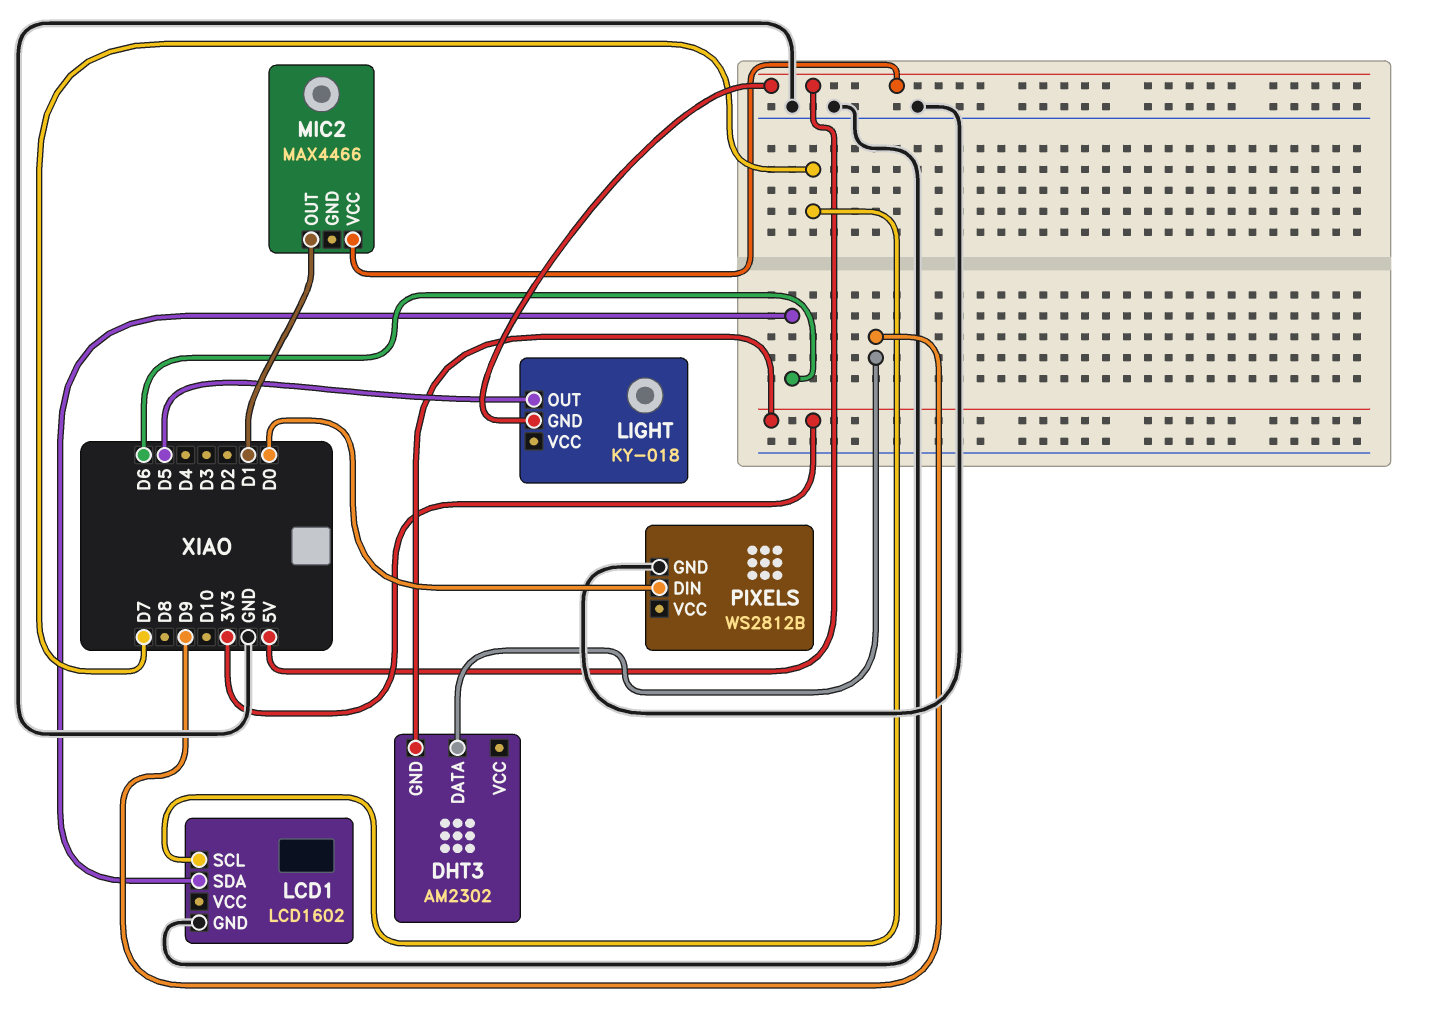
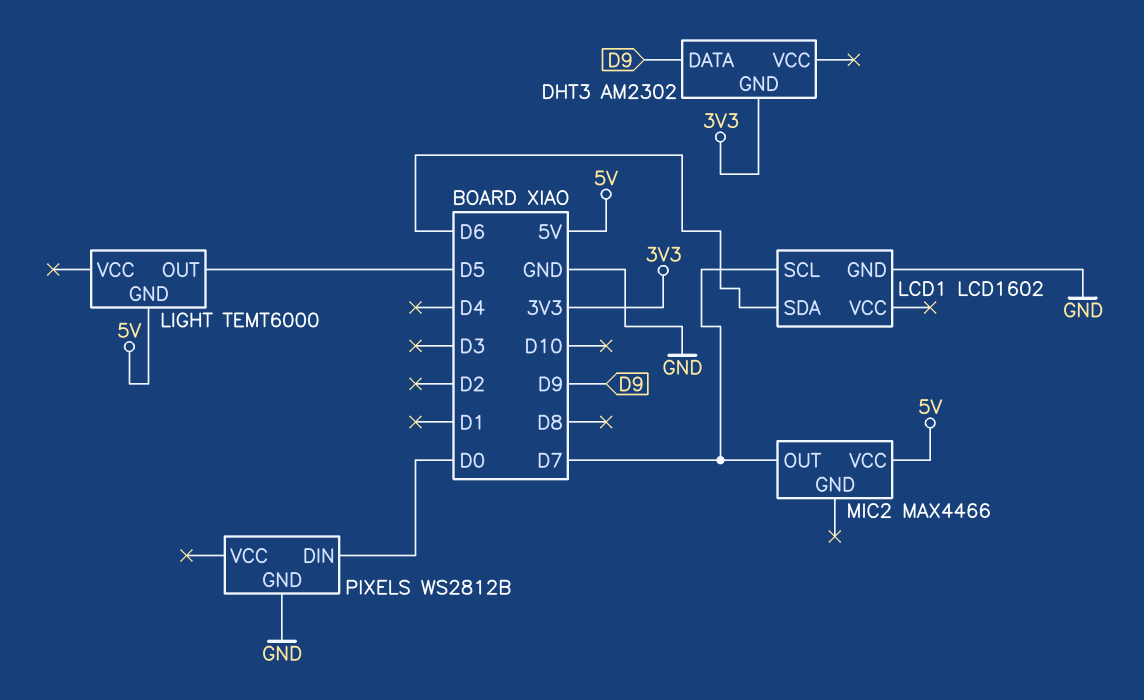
LIGHT: KY-018 -> TEMT6000
MIC2 pin OUT: D1 -> D7

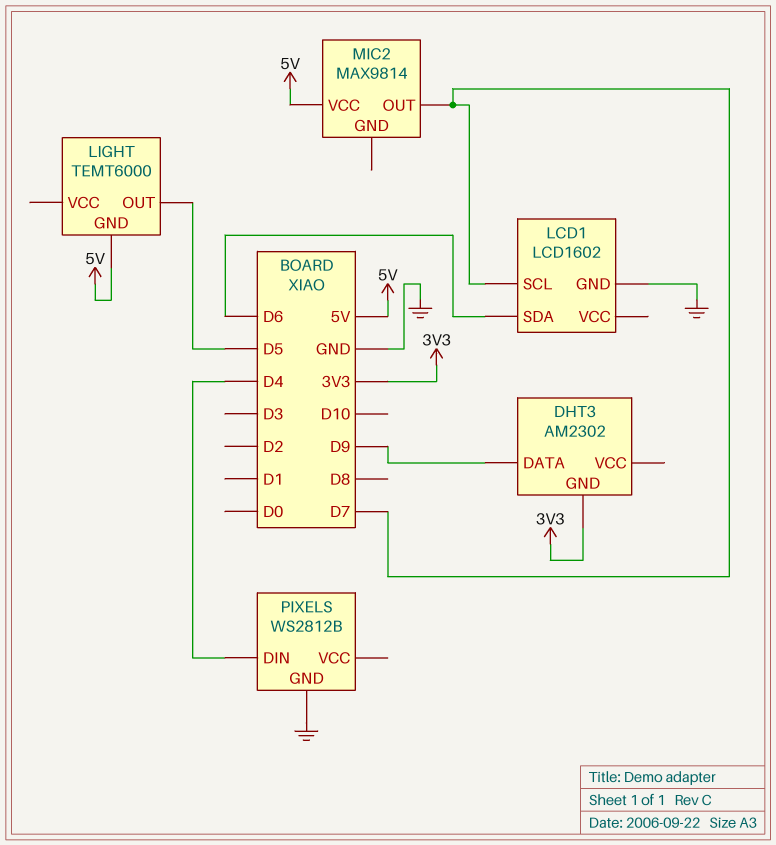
MIC2: MAX4466 -> MAX9814
PIXELS pin DIN: D0 -> D4

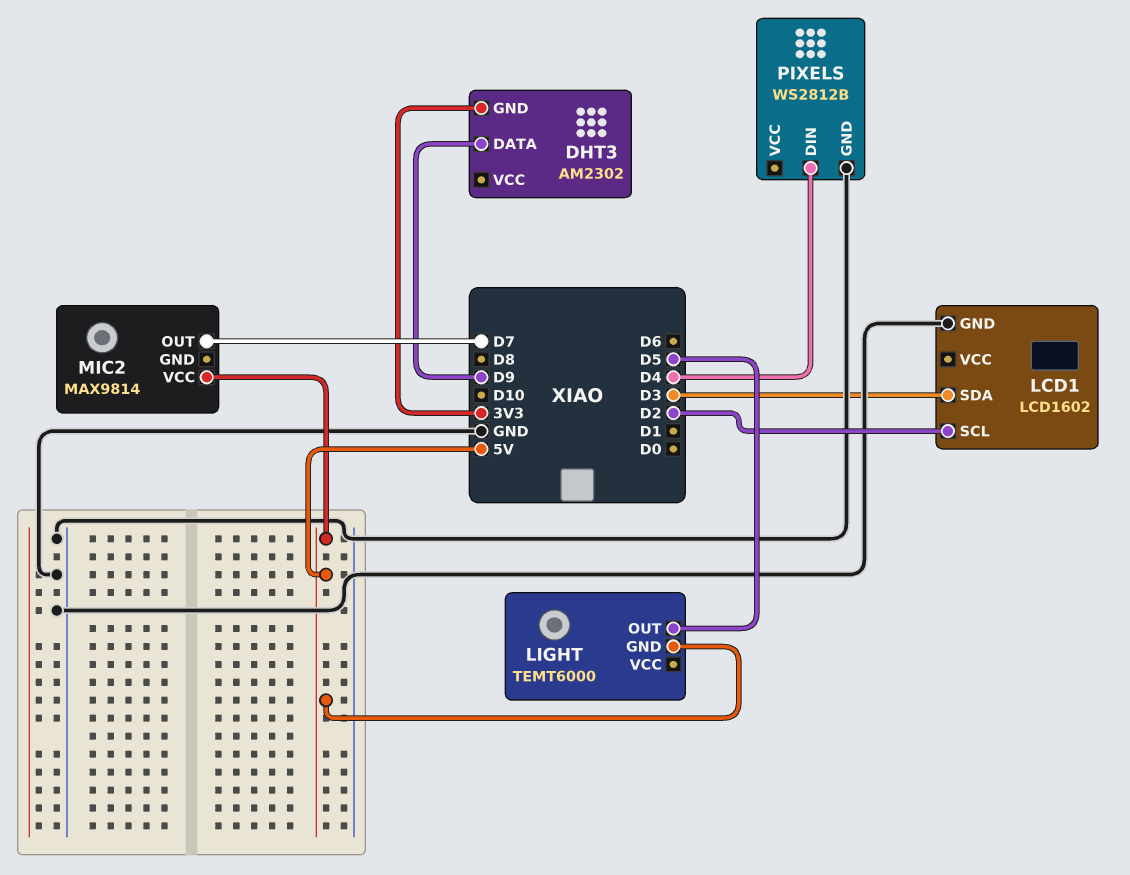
LCD1 pin SCL: D7 -> D2
LCD1 pin SDA: D6 -> D3

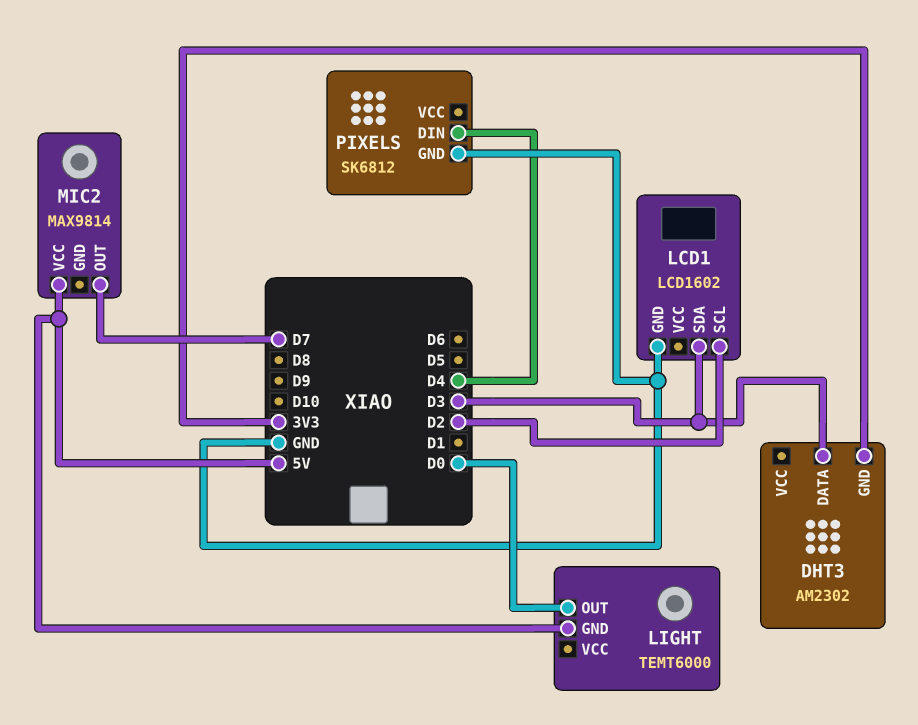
DHT3 pin DATA: D9 -> D3
LIGHT pin OUT: D5 -> D0
PIXELS: WS2812B -> SK6812

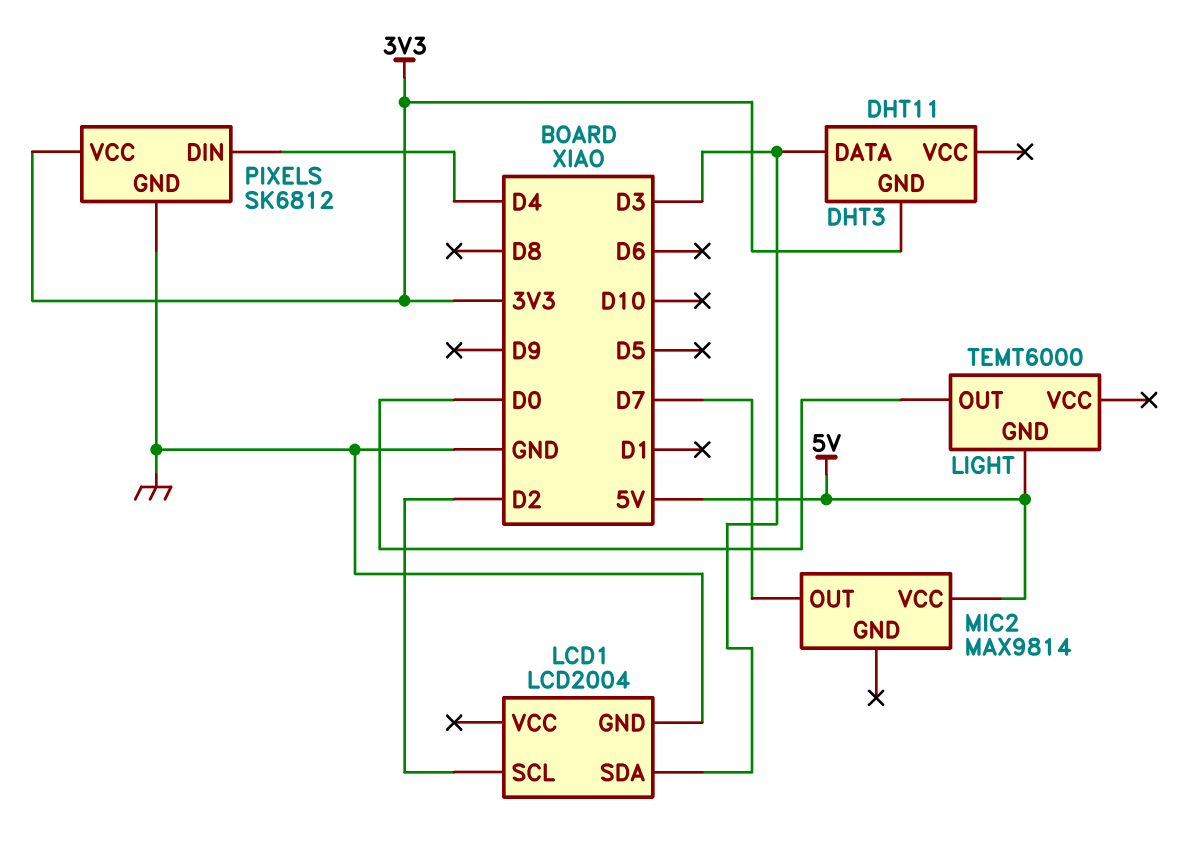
DHT3: AM2302 -> DHT11
LCD1: LCD1602 -> LCD2004
PIXELS pin VCC: none -> 3V3

